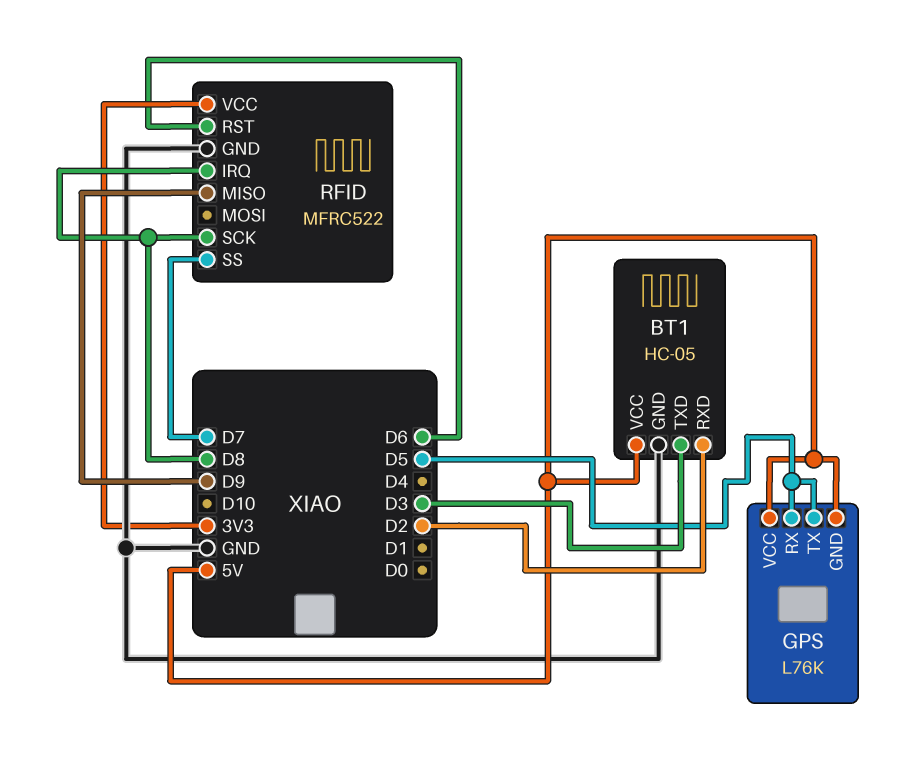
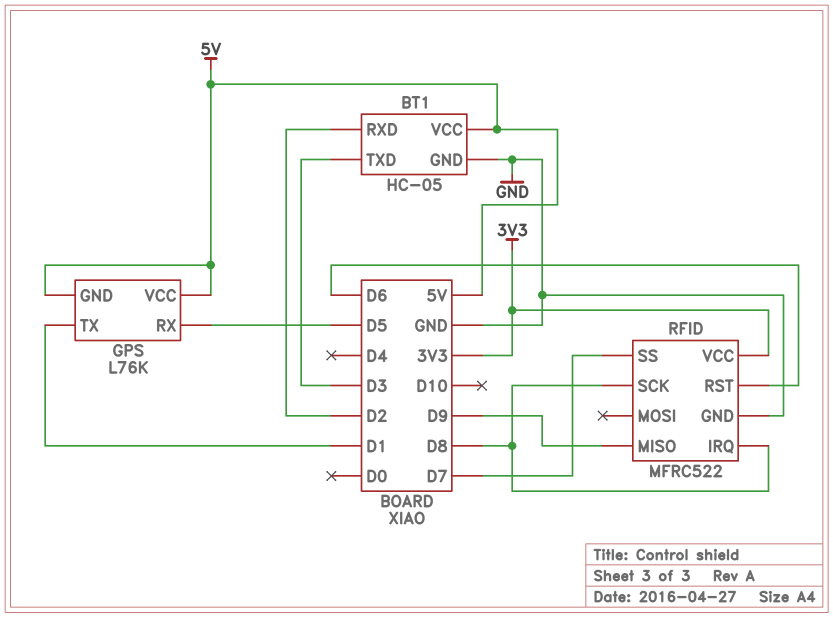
GPS pin TX: D5 -> D1

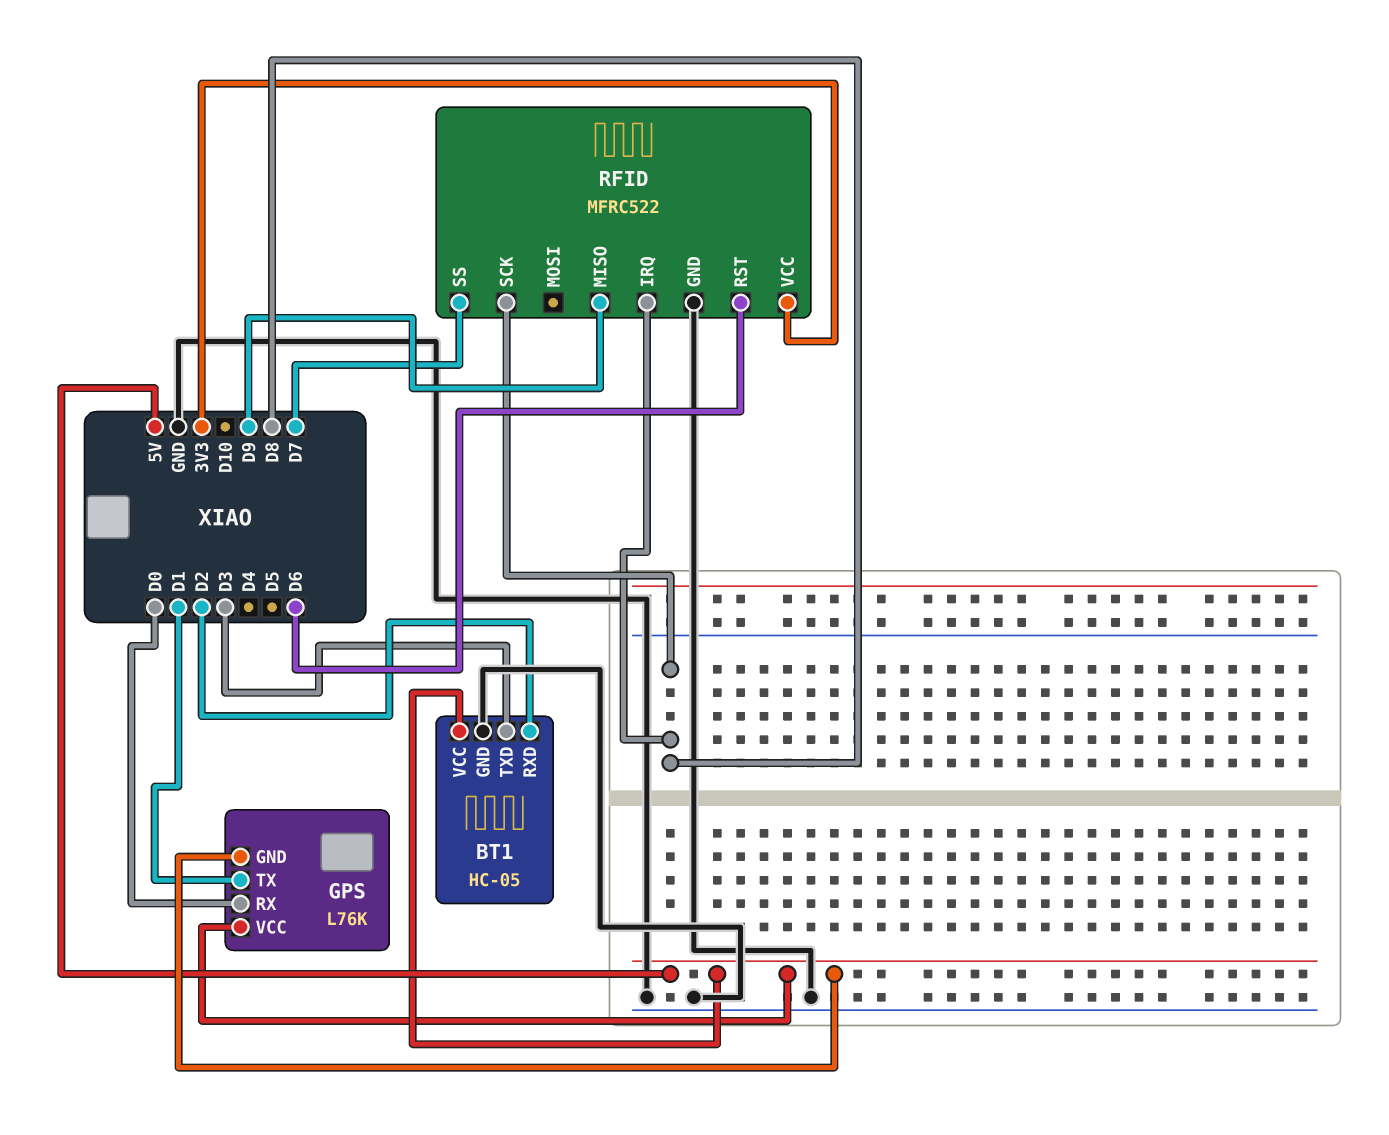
GPS pin RX: D5 -> D0

